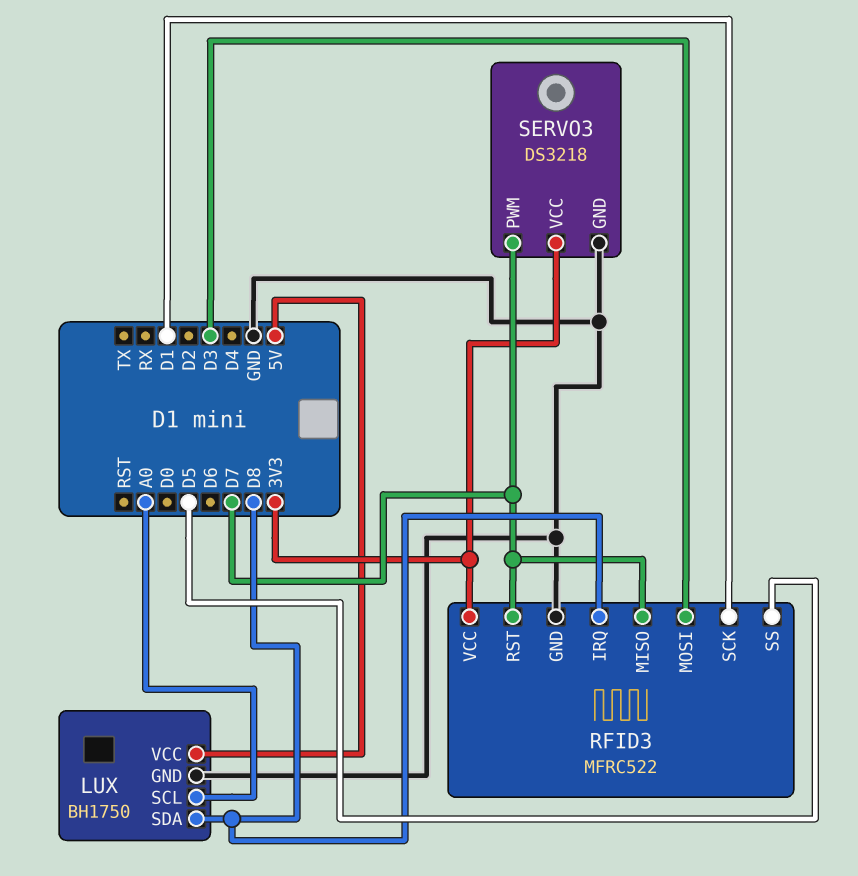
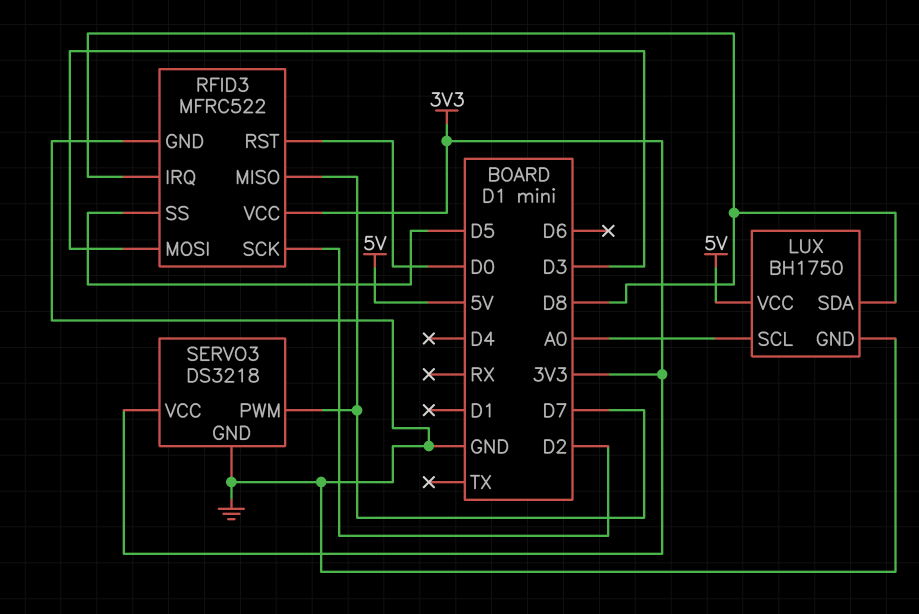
RFID3 pin RST: D7 -> D0
RFID3 pin SCK: D1 -> D2

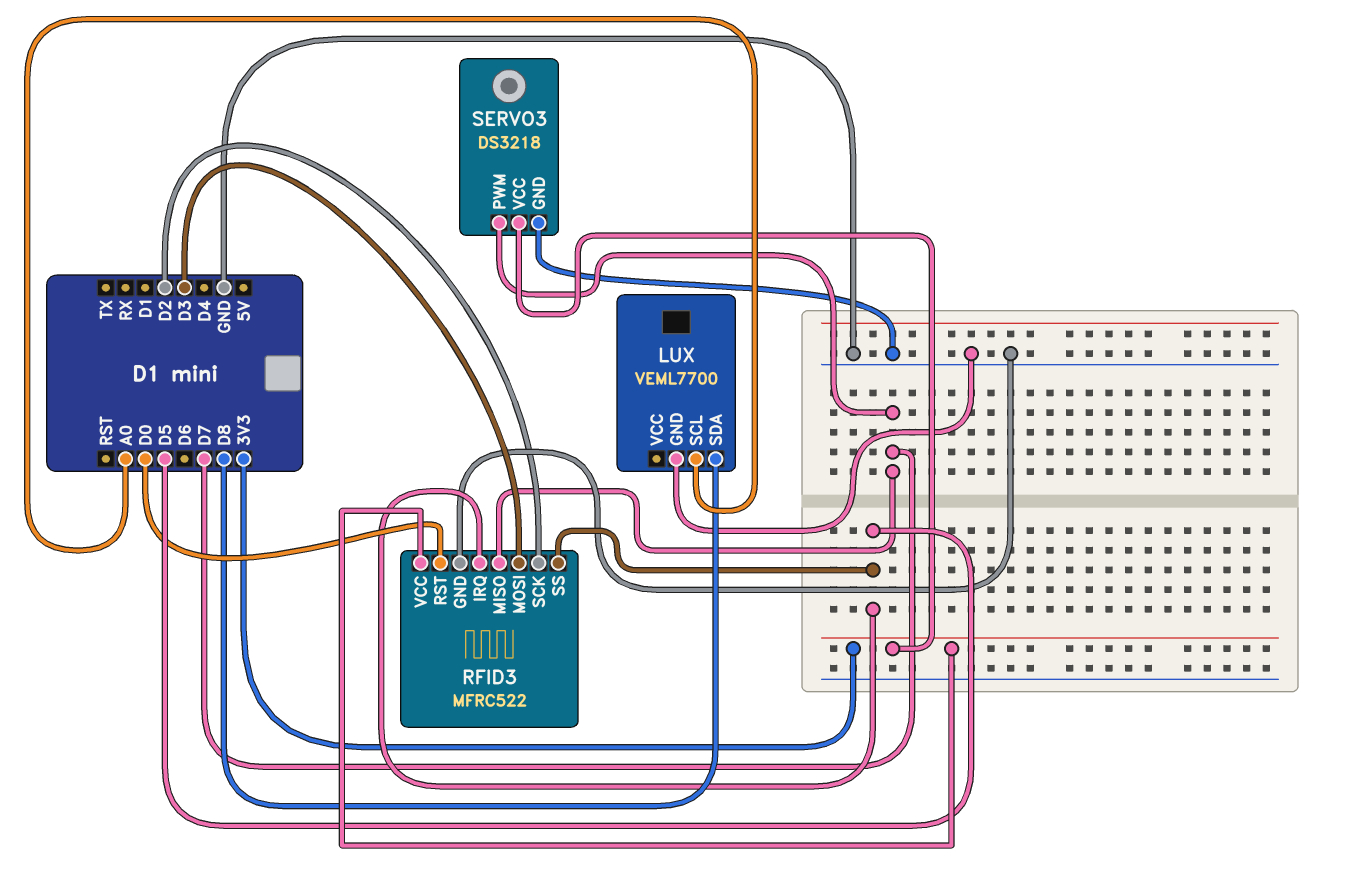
LUX: BH1750 -> VEML7700
LUX pin VCC: 5V -> none
RFID3 pin IRQ: D8 -> D5

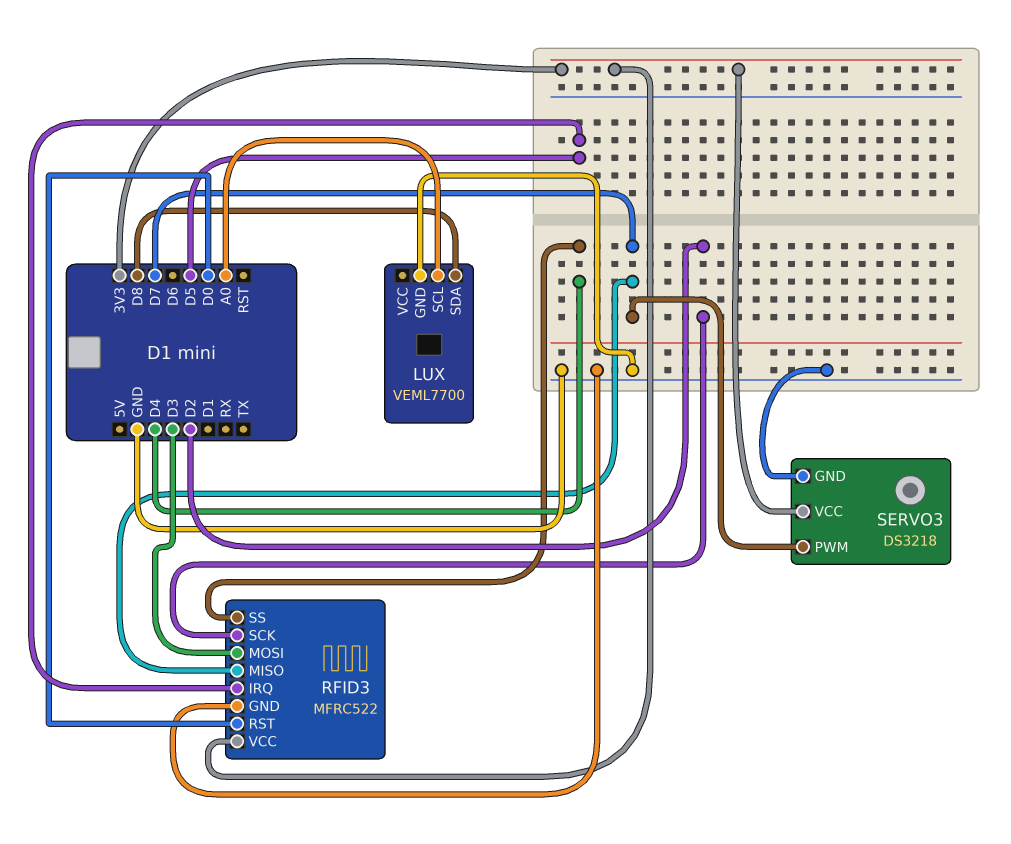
RFID3 pin SS: D5 -> D4

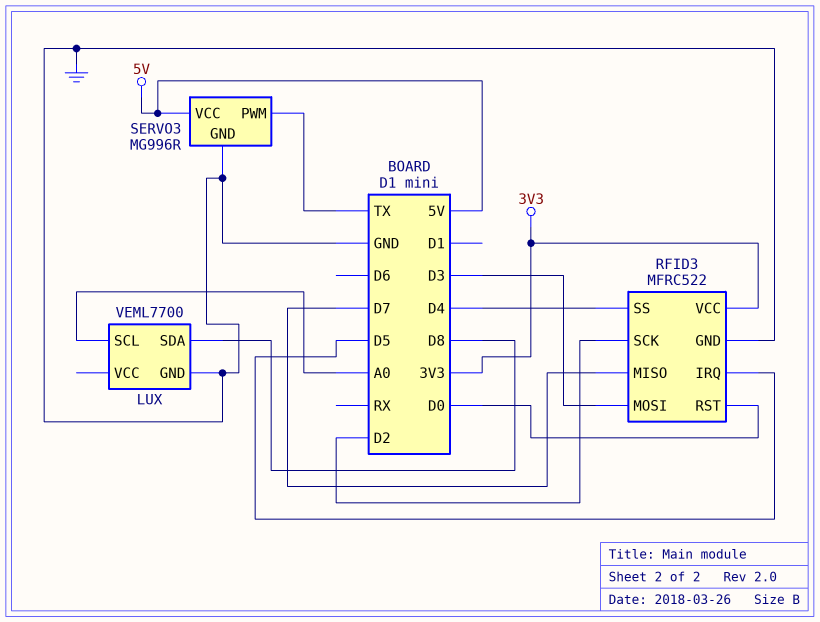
SERVO3: DS3218 -> MG996R
SERVO3 pin PWM: D7 -> TX
SERVO3 pin VCC: 3V3 -> 5V

